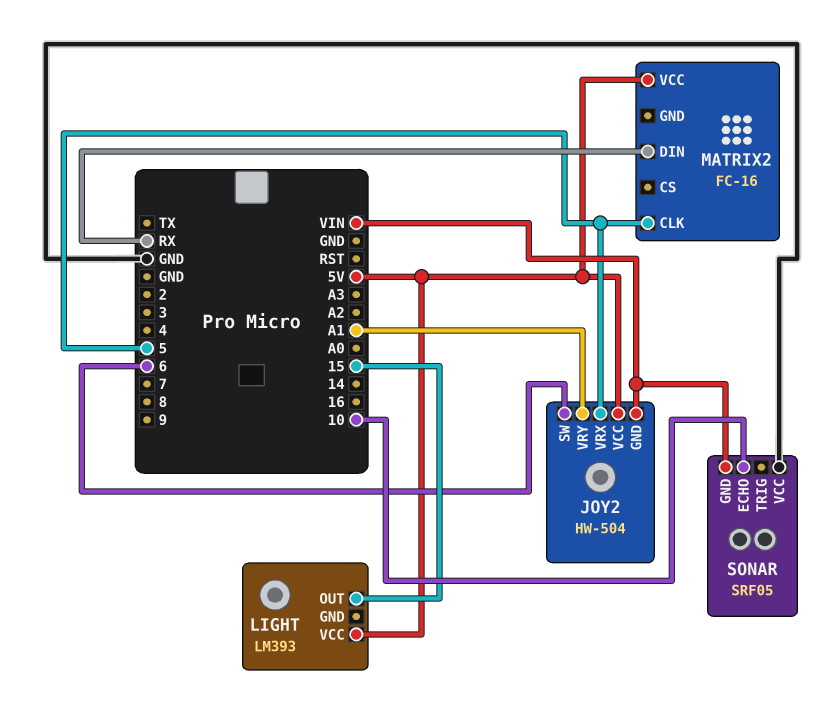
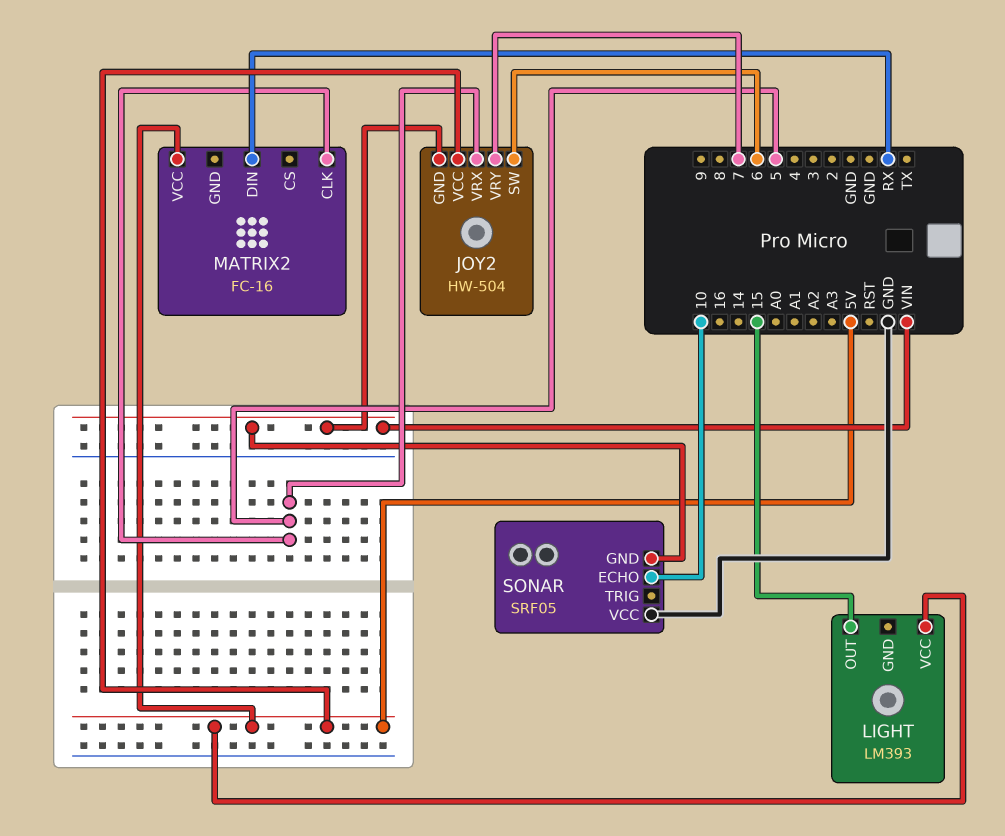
JOY2 pin VRY: A1 -> 7

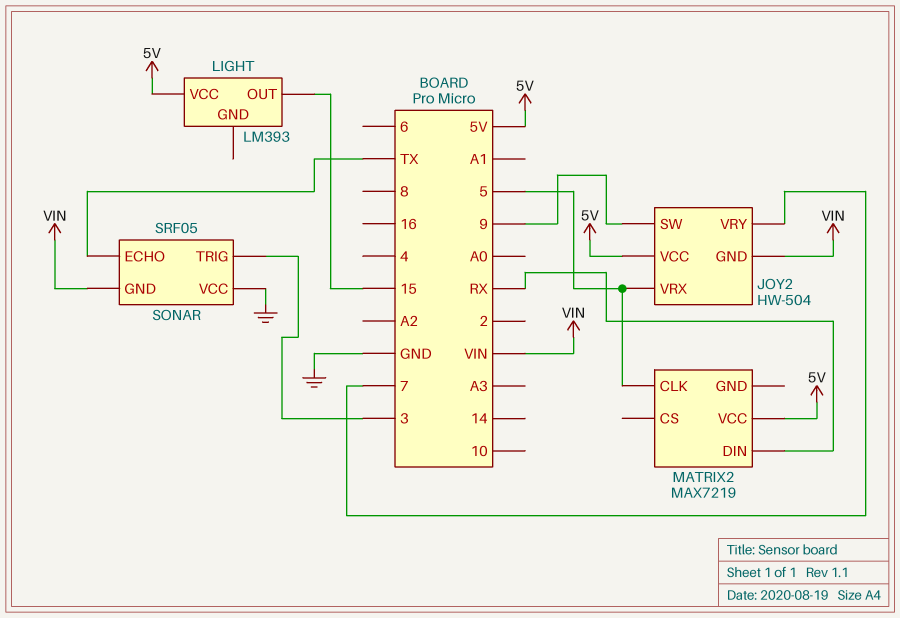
JOY2 pin SW: 6 -> 9
MATRIX2: FC-16 -> MAX7219
SONAR pin ECHO: 10 -> TX
SONAR pin TRIG: none -> 3

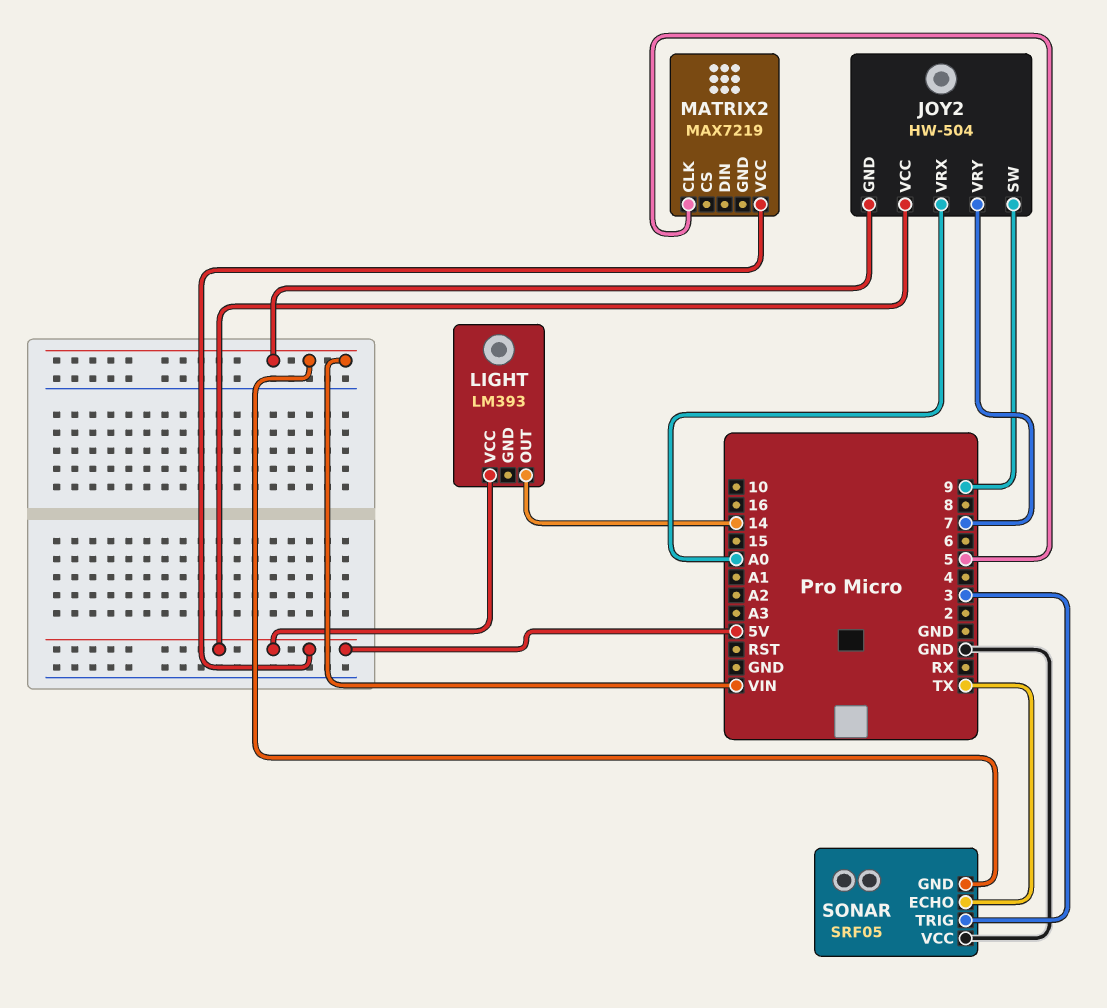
JOY2 pin VRX: 5 -> A0
LIGHT pin OUT: 15 -> 14
MATRIX2 pin DIN: RX -> none

